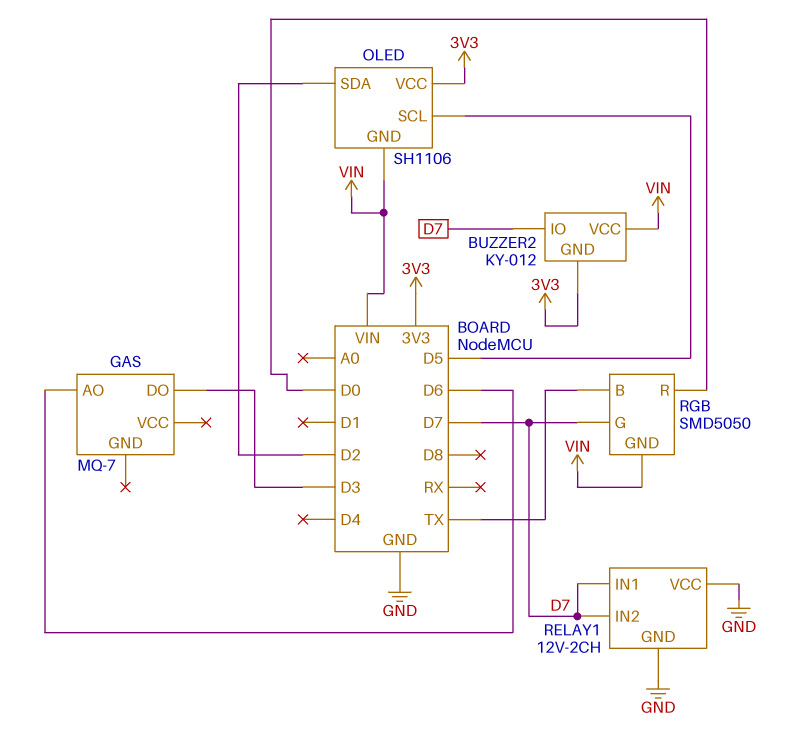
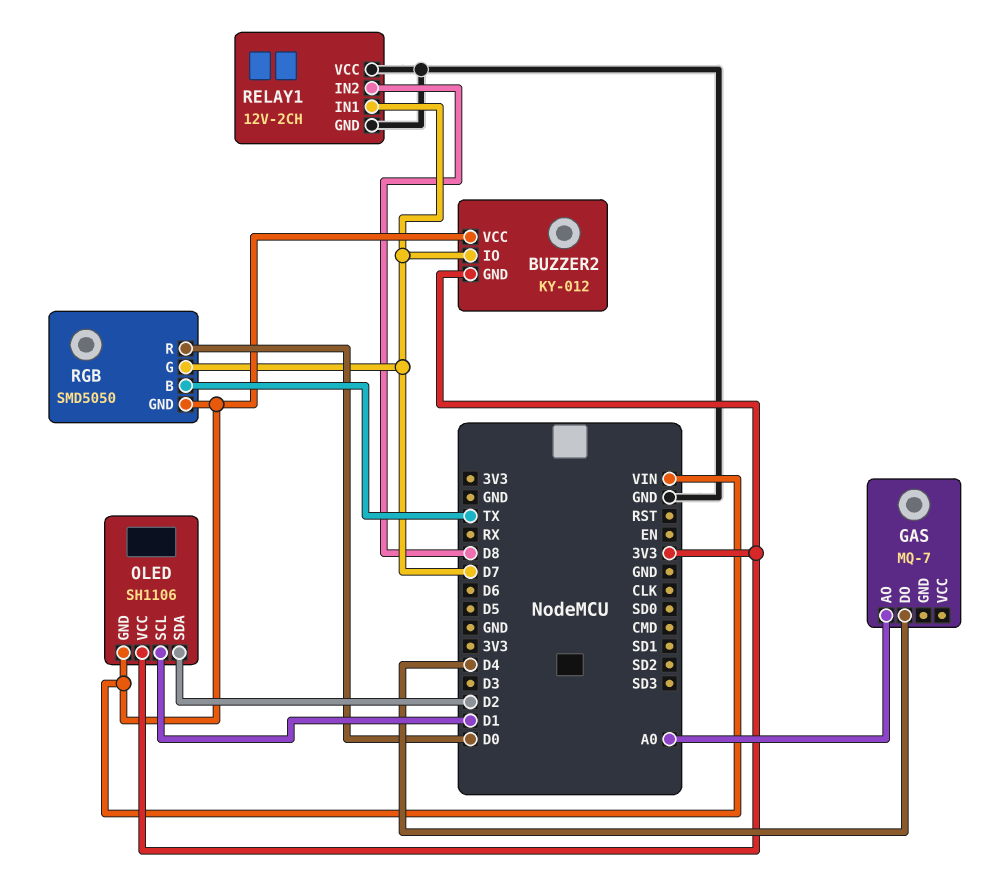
GAS pin AO: D6 -> A0
GAS pin DO: D3 -> D4
OLED pin SCL: D5 -> D1
RELAY1 pin IN2: D7 -> D8

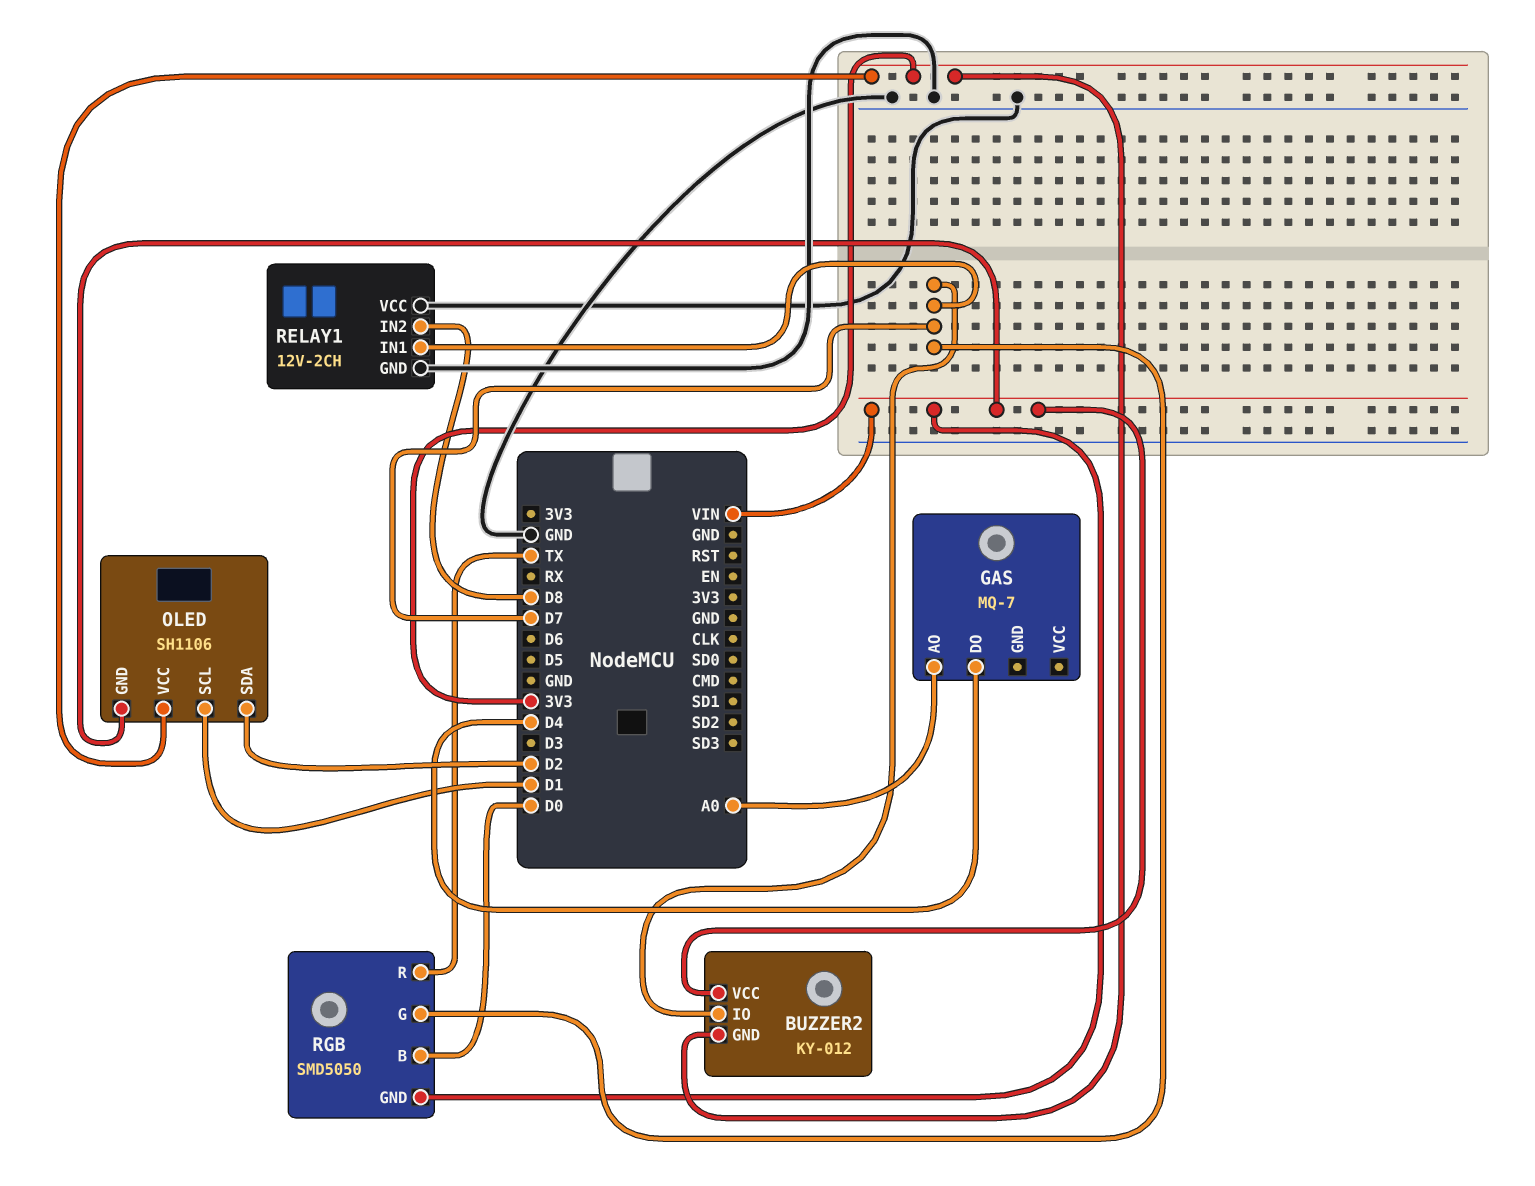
RGB pin B: TX -> D0
RGB pin R: D0 -> TX

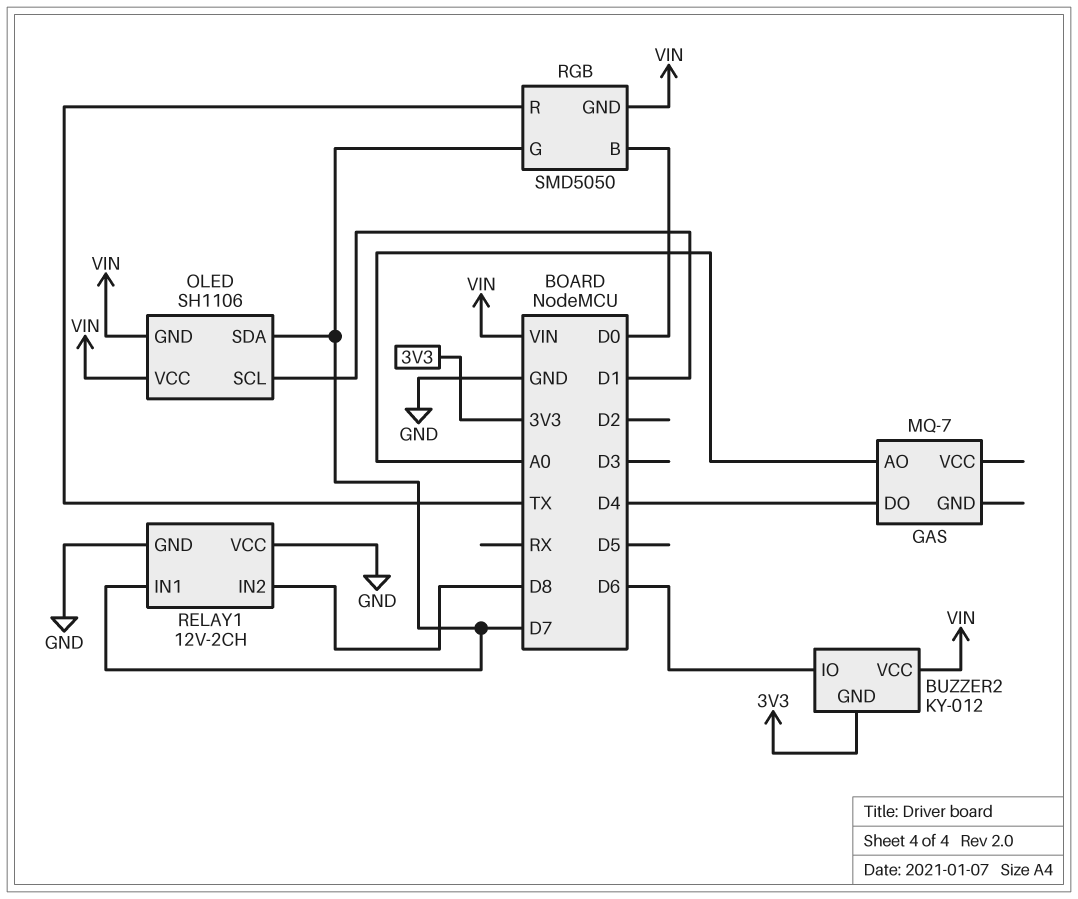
BUZZER2 pin IO: D7 -> D6
OLED pin SDA: D2 -> D7
OLED pin VCC: 3V3 -> VIN

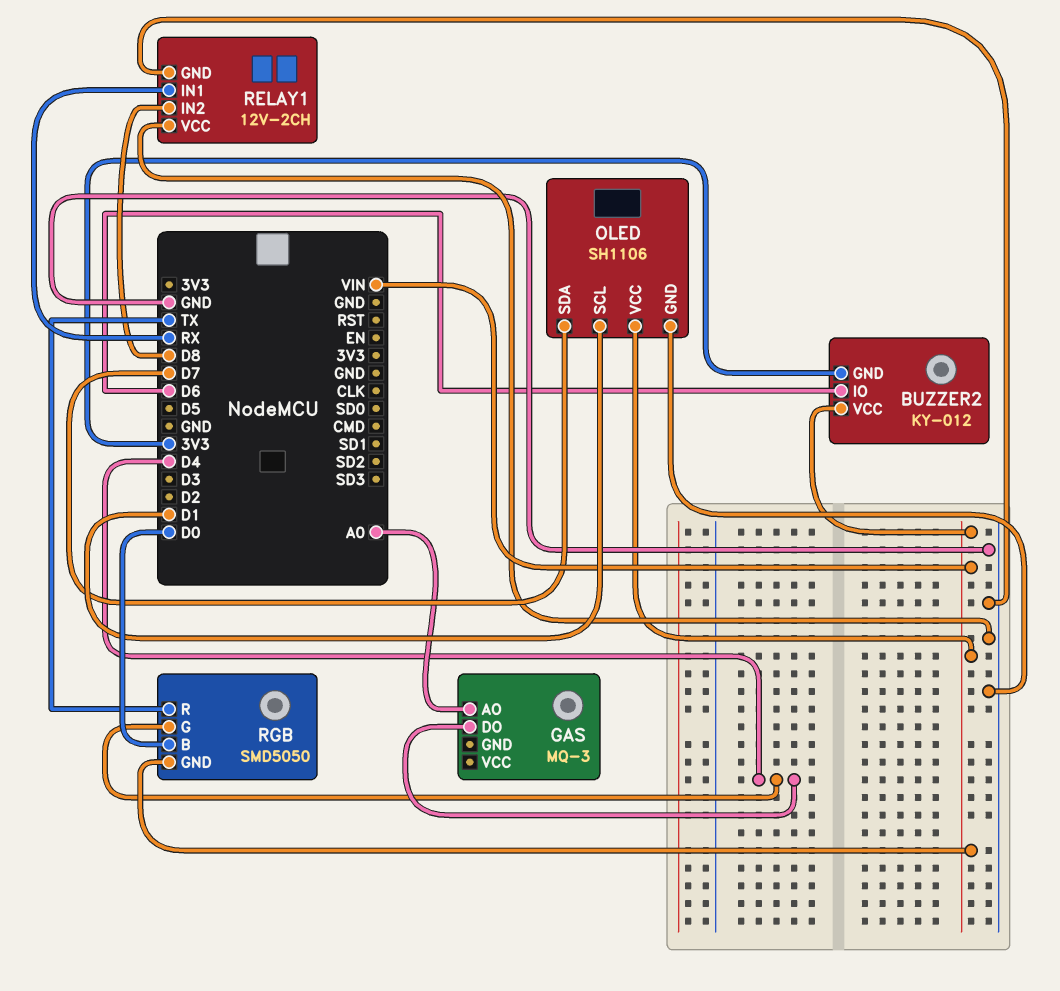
GAS: MQ-7 -> MQ-3
OLED pin GND: VIN -> GND
RELAY1 pin IN1: D7 -> RX
RGB pin G: D7 -> D4

